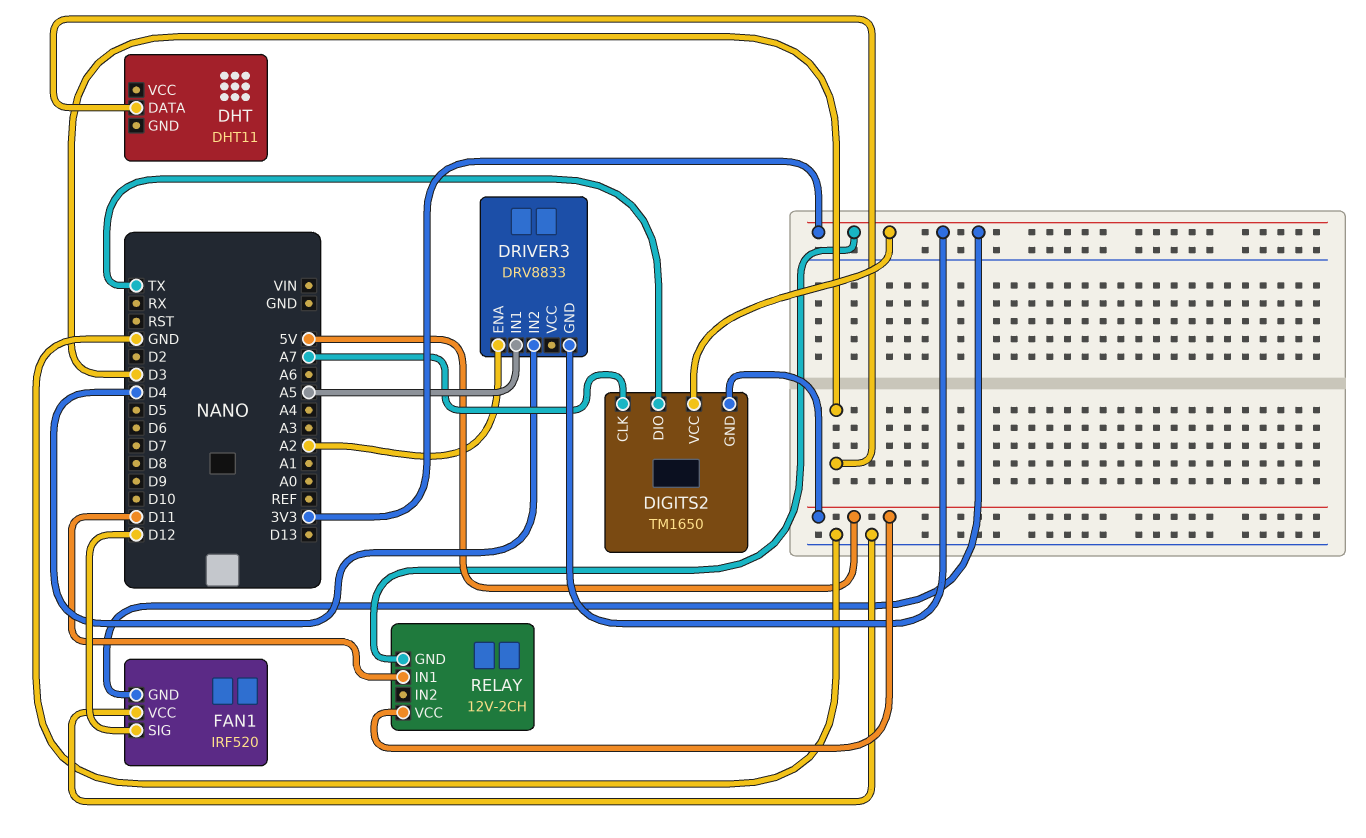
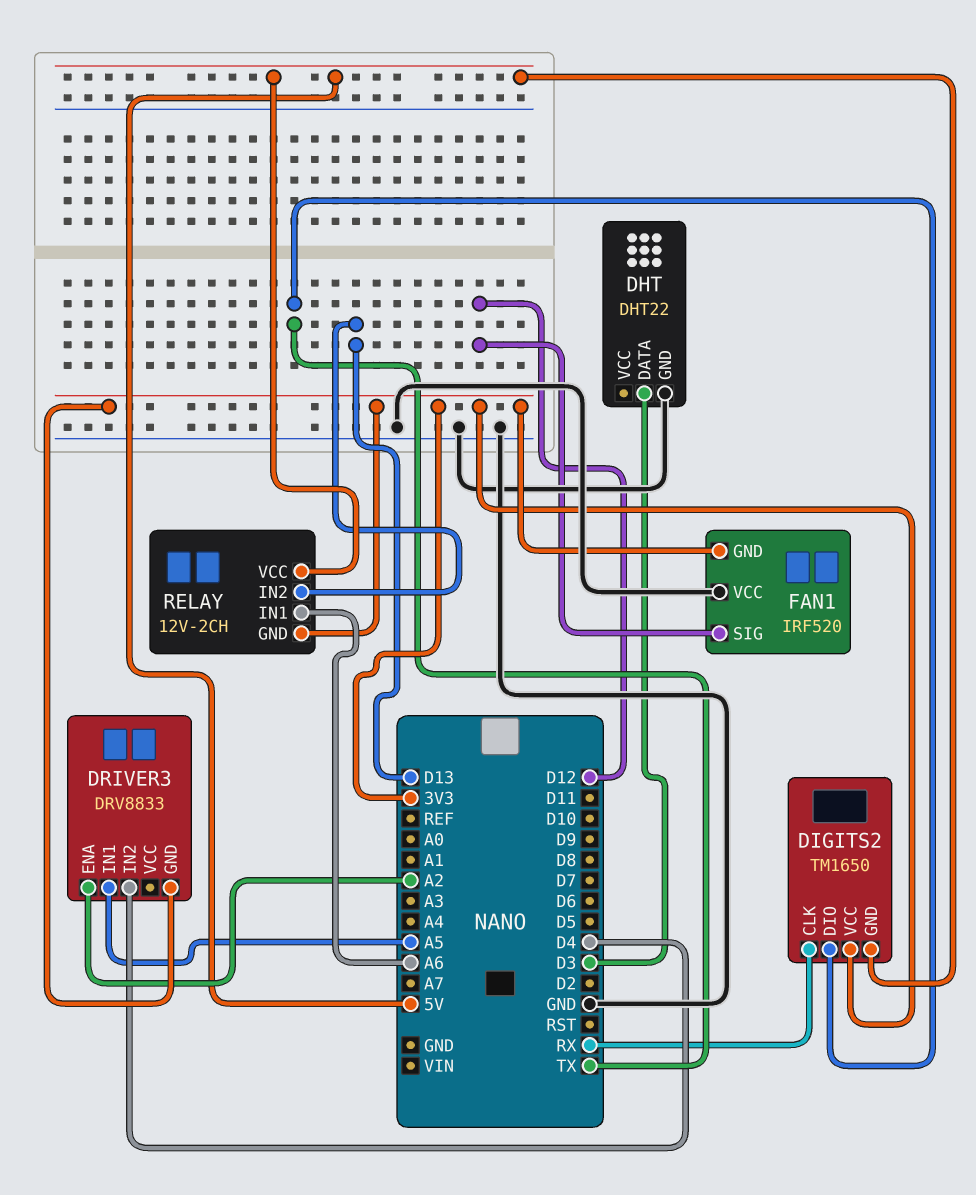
DHT: DHT11 -> DHT22
DHT pin GND: none -> GND
DIGITS2 pin CLK: A7 -> RX
RELAY pin IN1: D11 -> A6
RELAY pin IN2: none -> D13

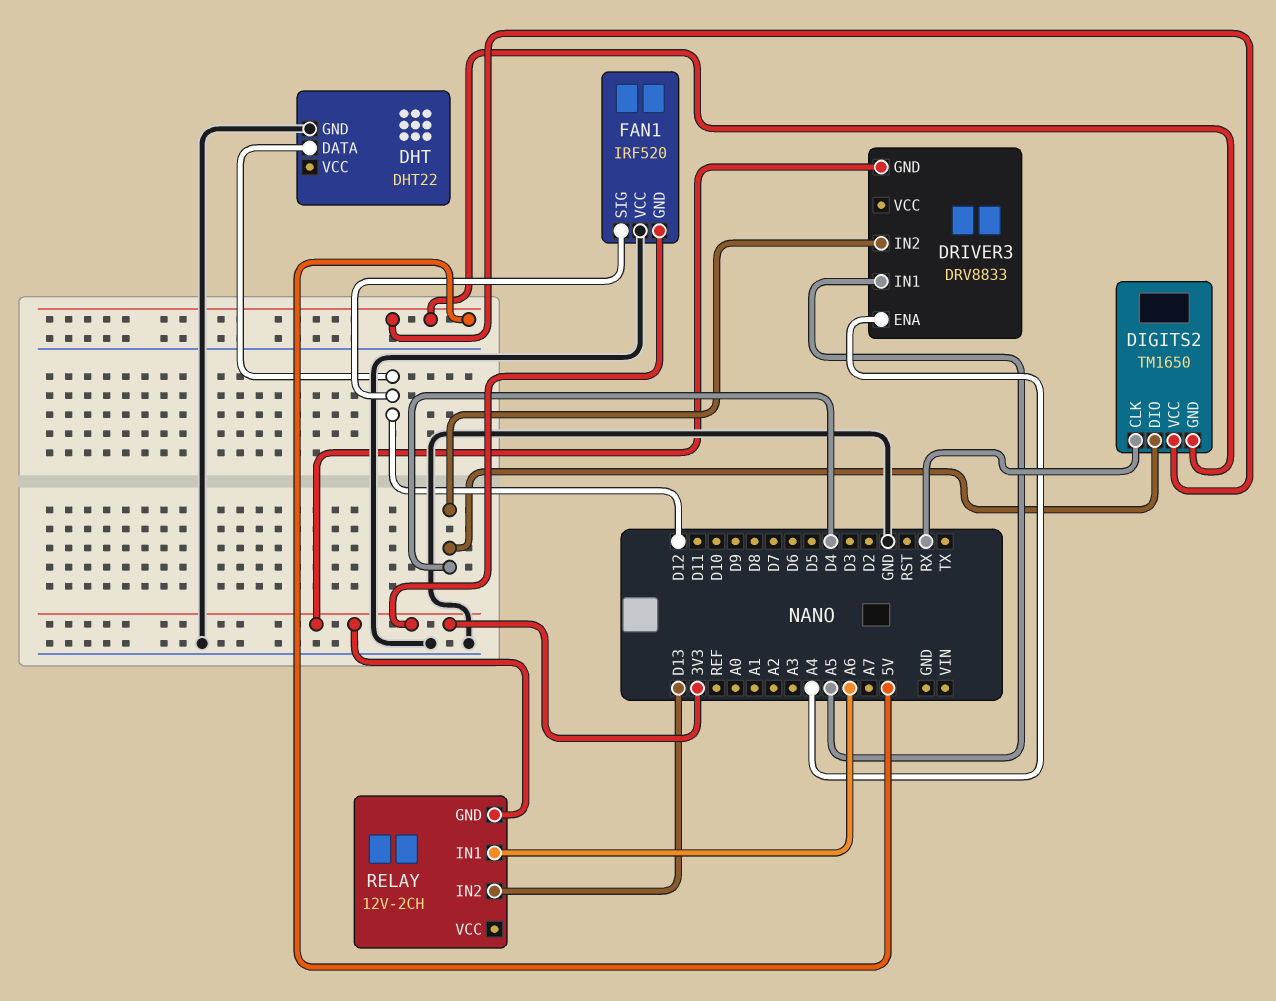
DHT pin DATA: D3 -> D12
DIGITS2 pin DIO: TX -> D4
DIGITS2 pin VCC: 3V3 -> 5V
DRIVER3 pin ENA: A2 -> A4
RELAY pin VCC: 5V -> none

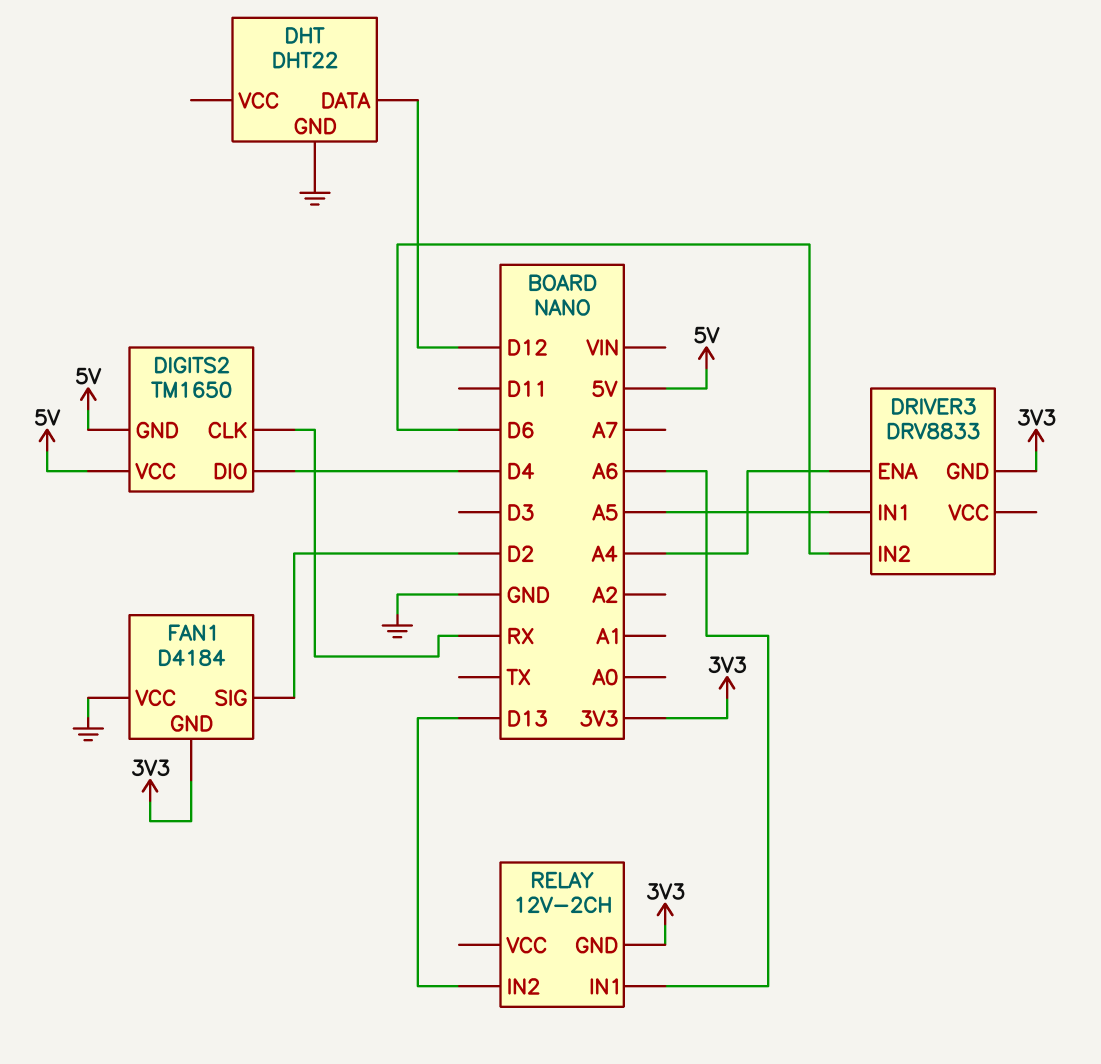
DRIVER3 pin IN2: D4 -> D6
FAN1: IRF520 -> D4184
FAN1 pin SIG: D12 -> D2

